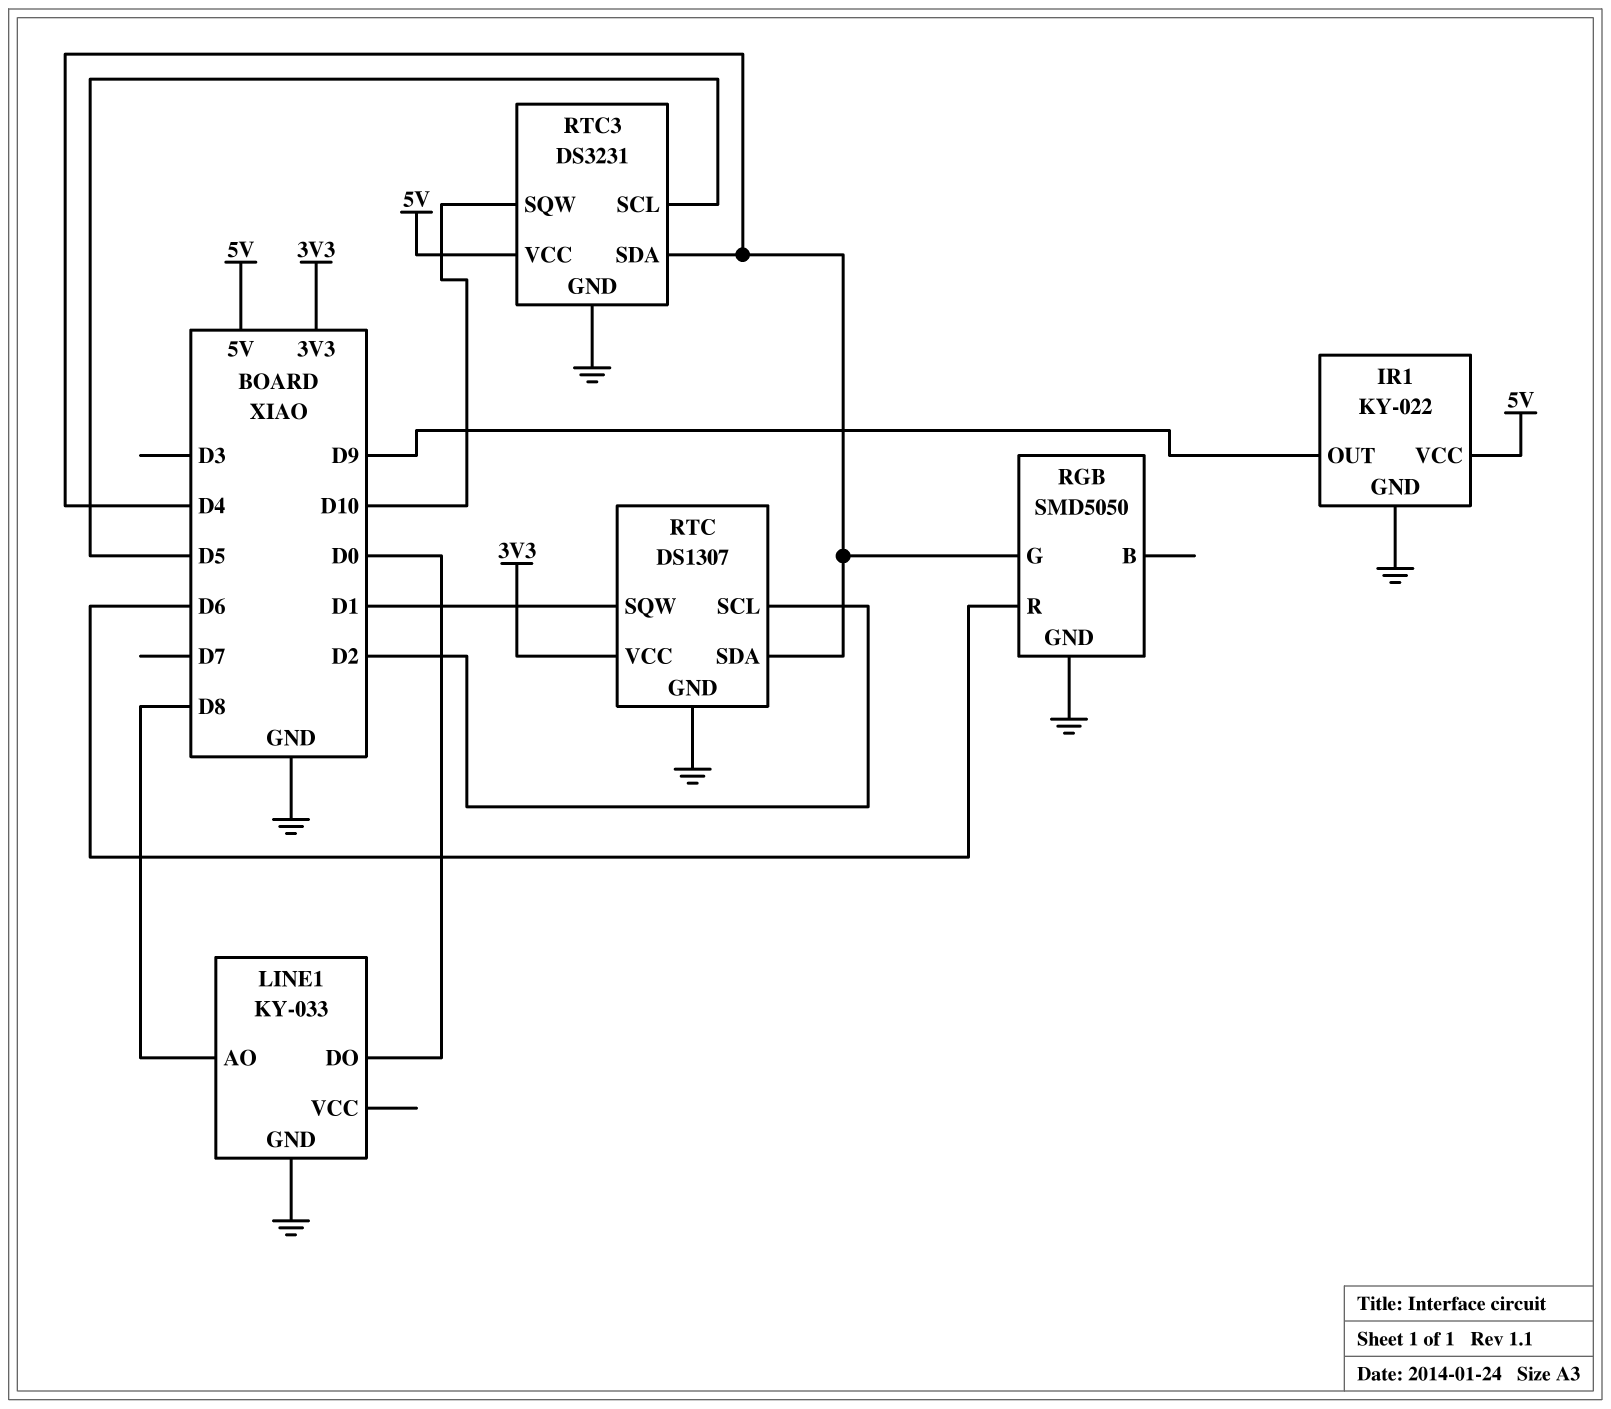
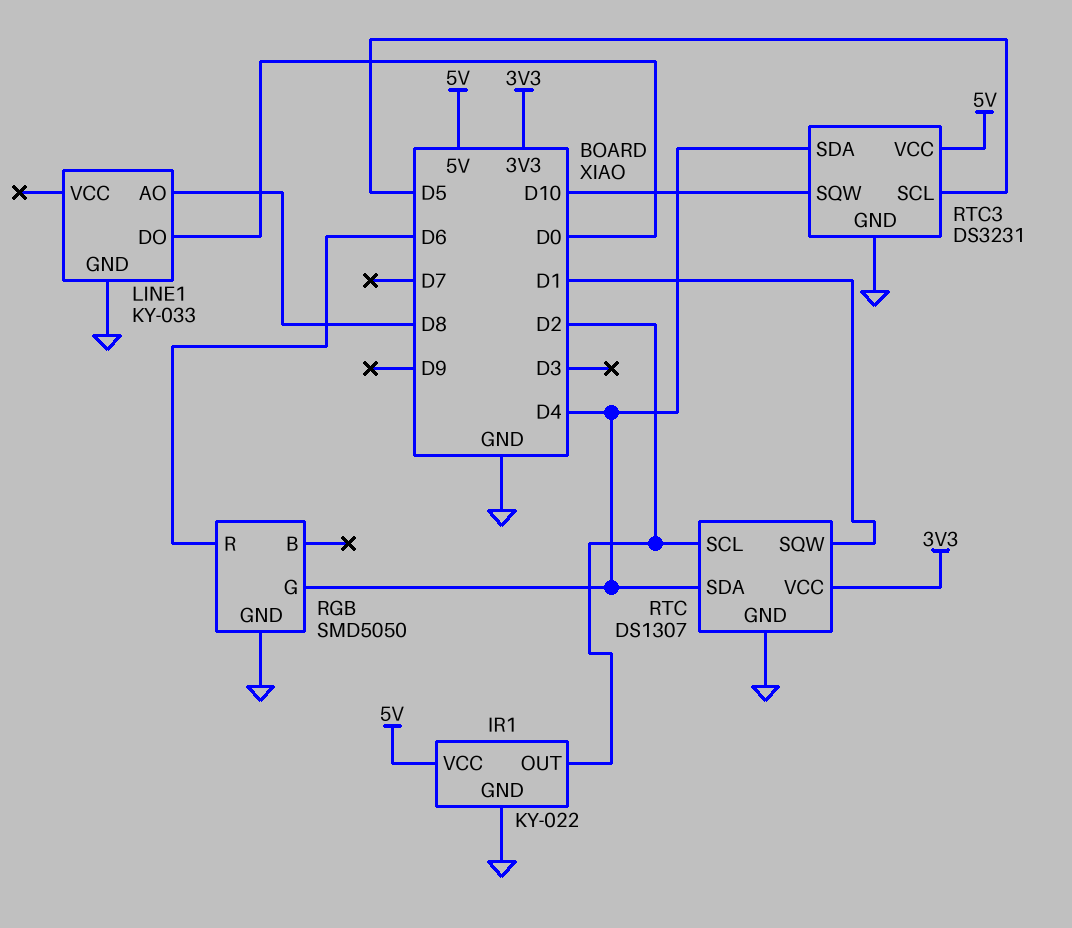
IR1 pin OUT: D9 -> D2

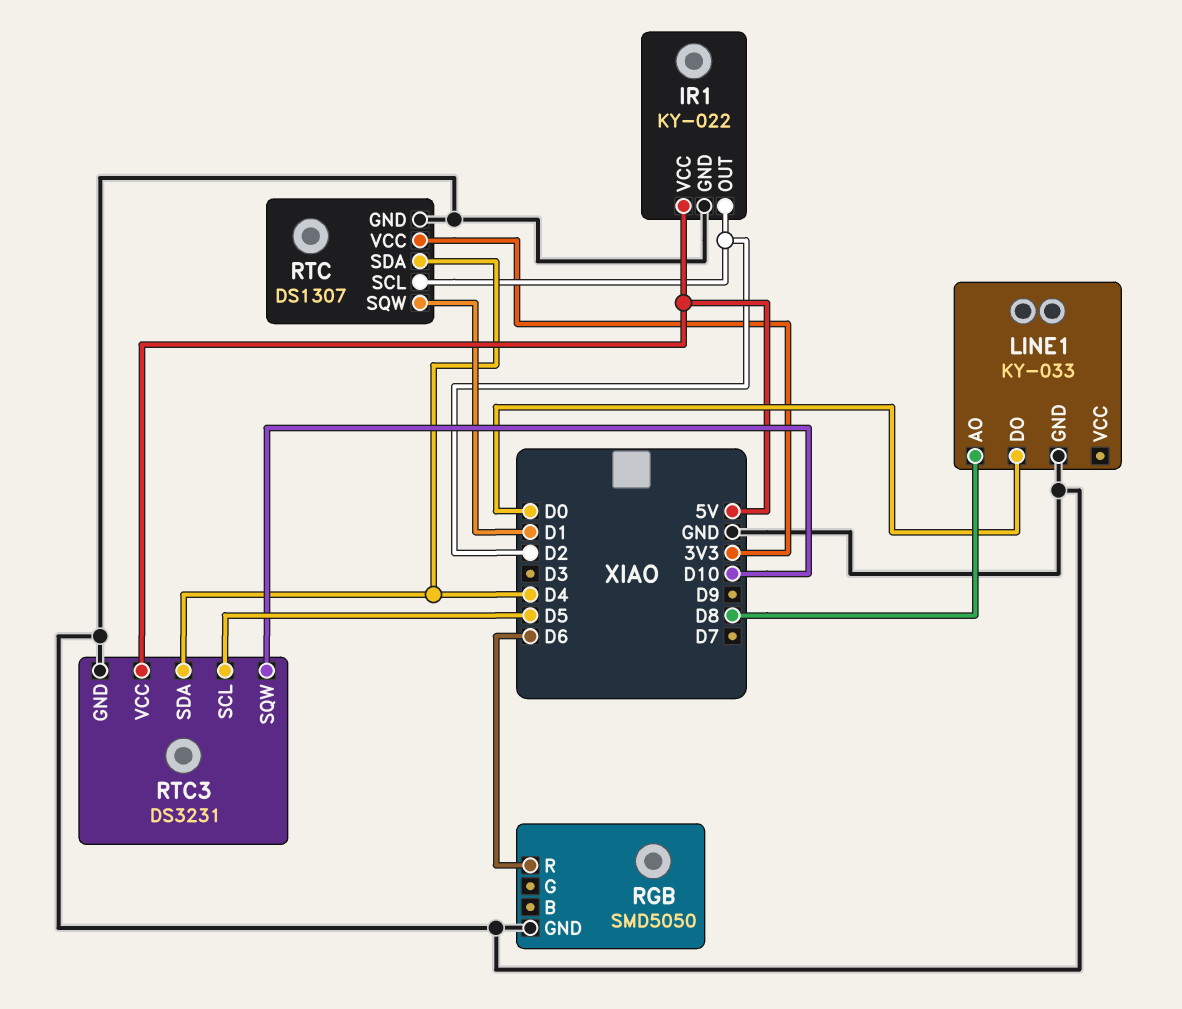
RGB pin G: D4 -> none

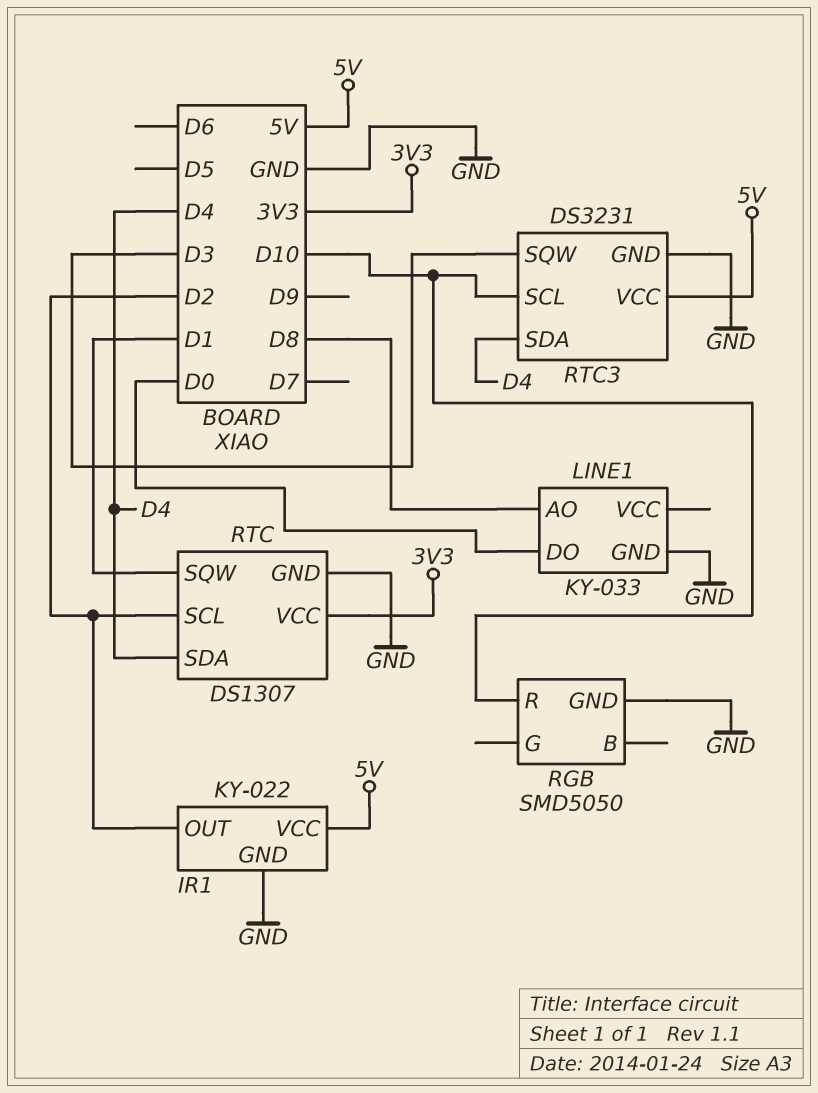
RGB pin R: D6 -> D10
RTC3 pin SCL: D5 -> D10
RTC3 pin SQW: D10 -> D3

